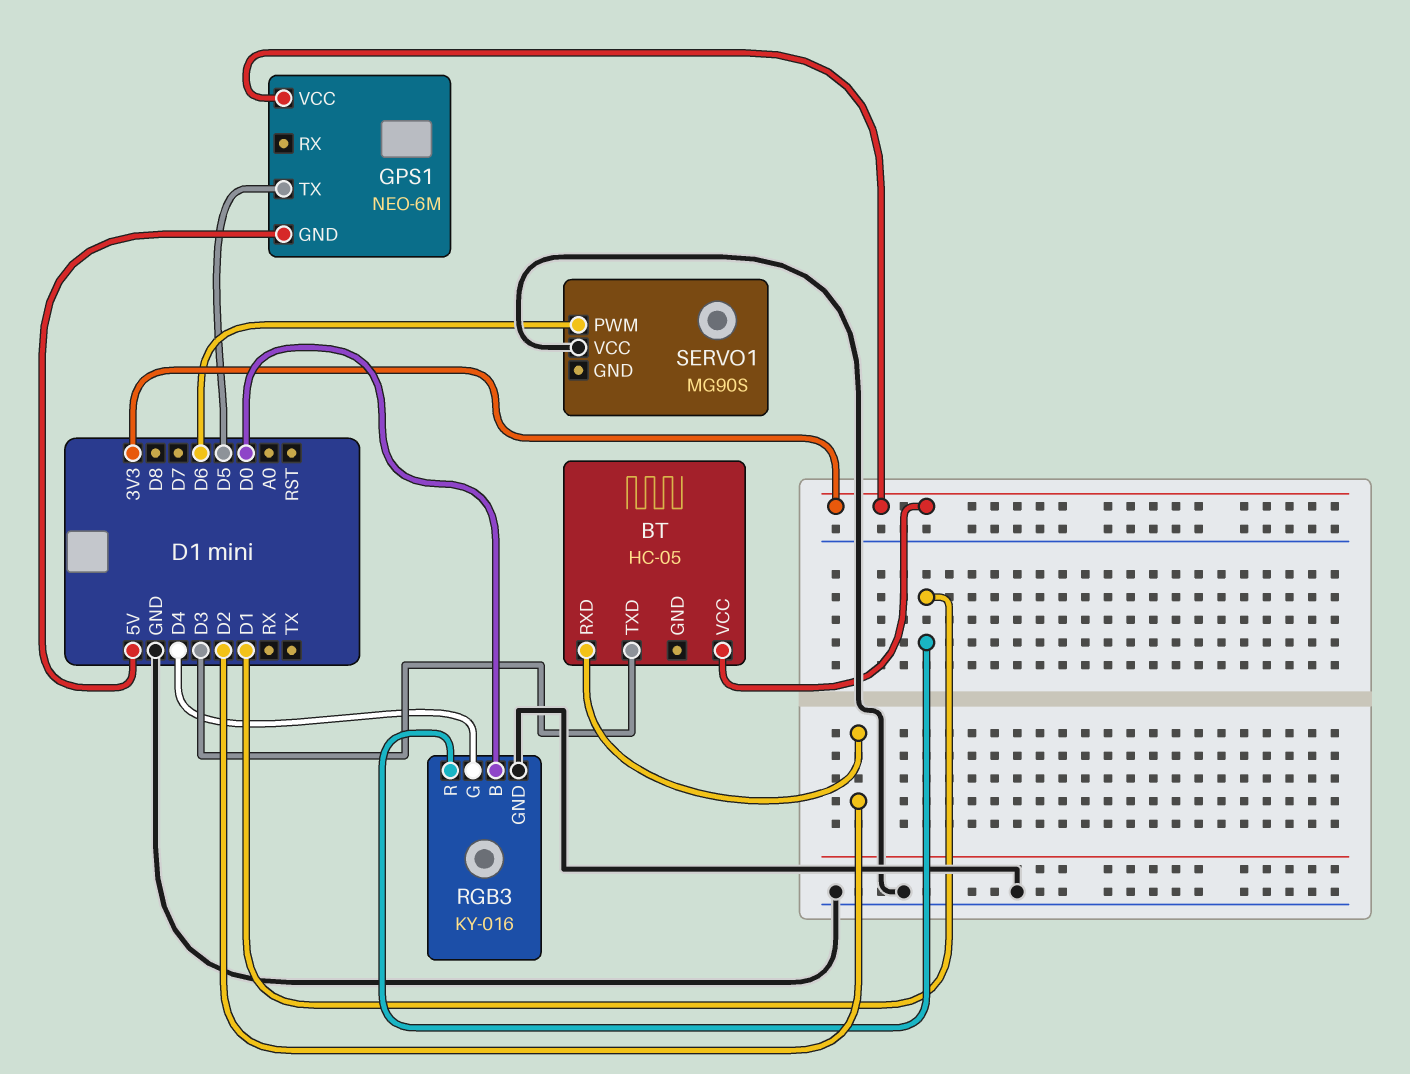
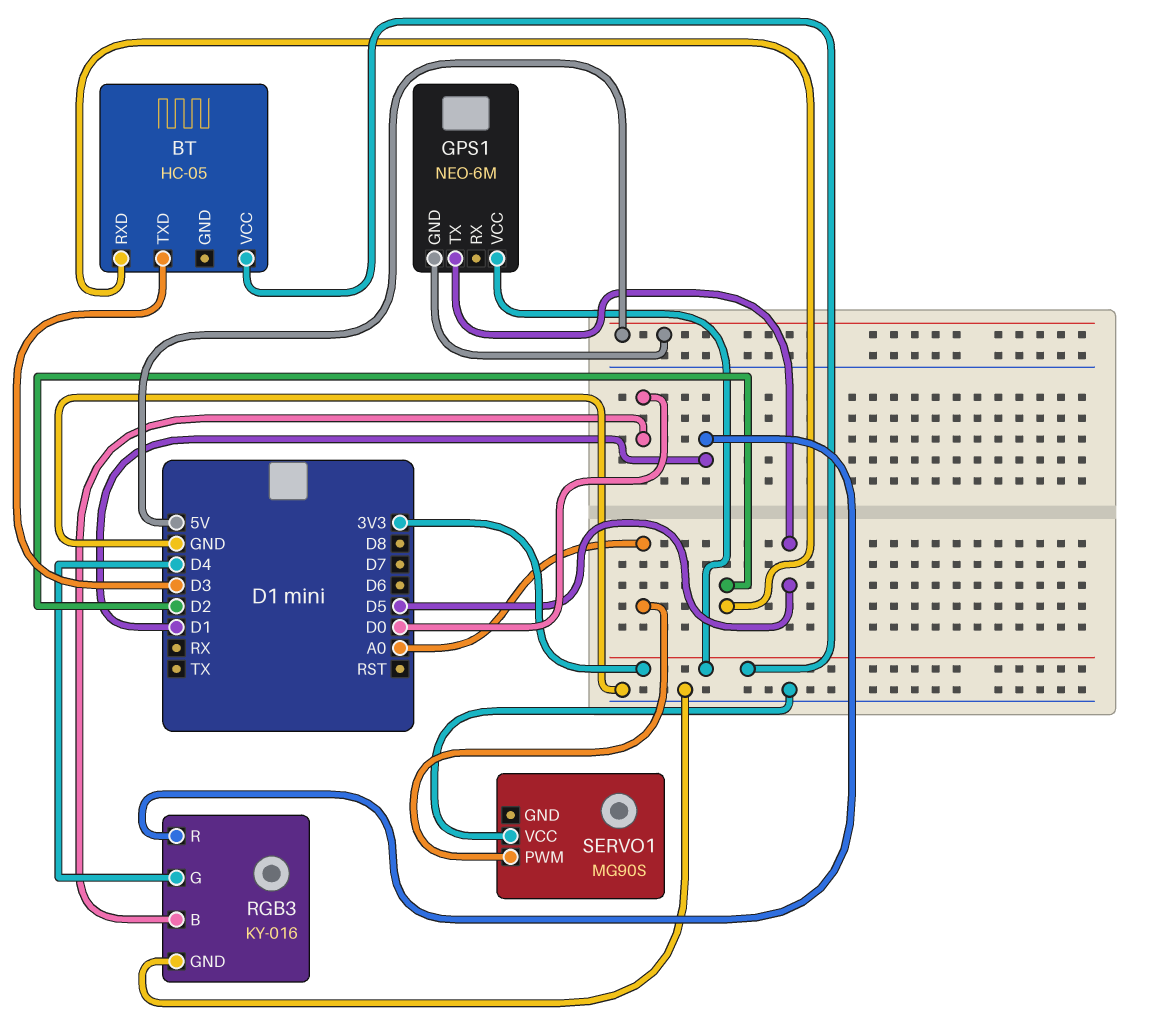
SERVO1 pin PWM: D6 -> A0

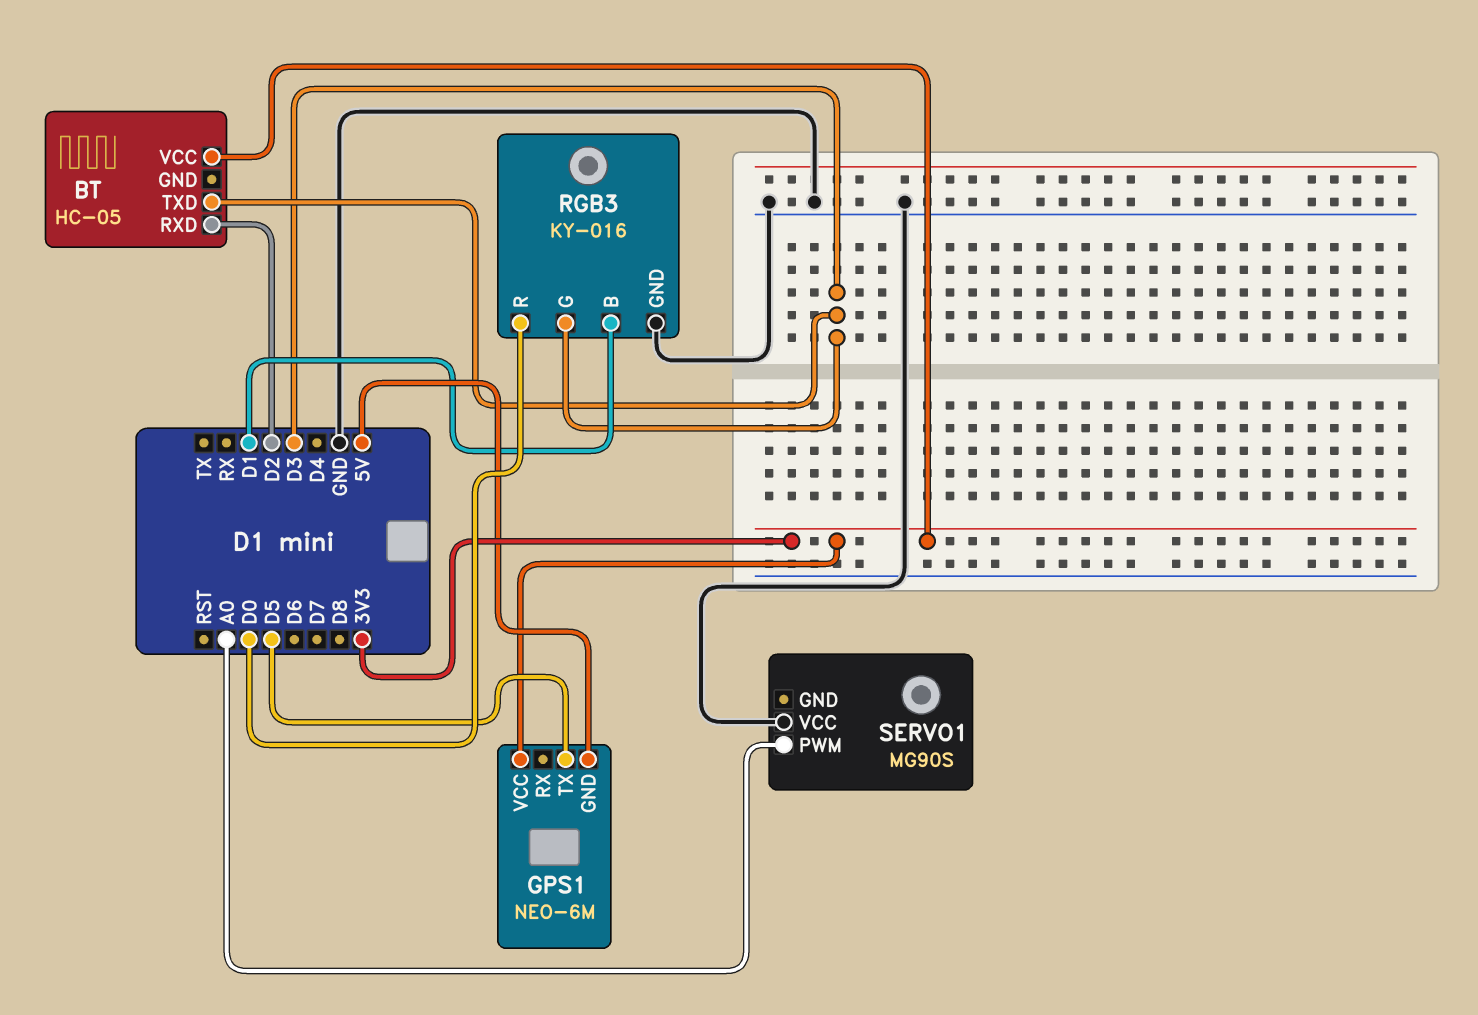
RGB3 pin B: D0 -> D1
RGB3 pin G: D4 -> D3
RGB3 pin R: D1 -> D0

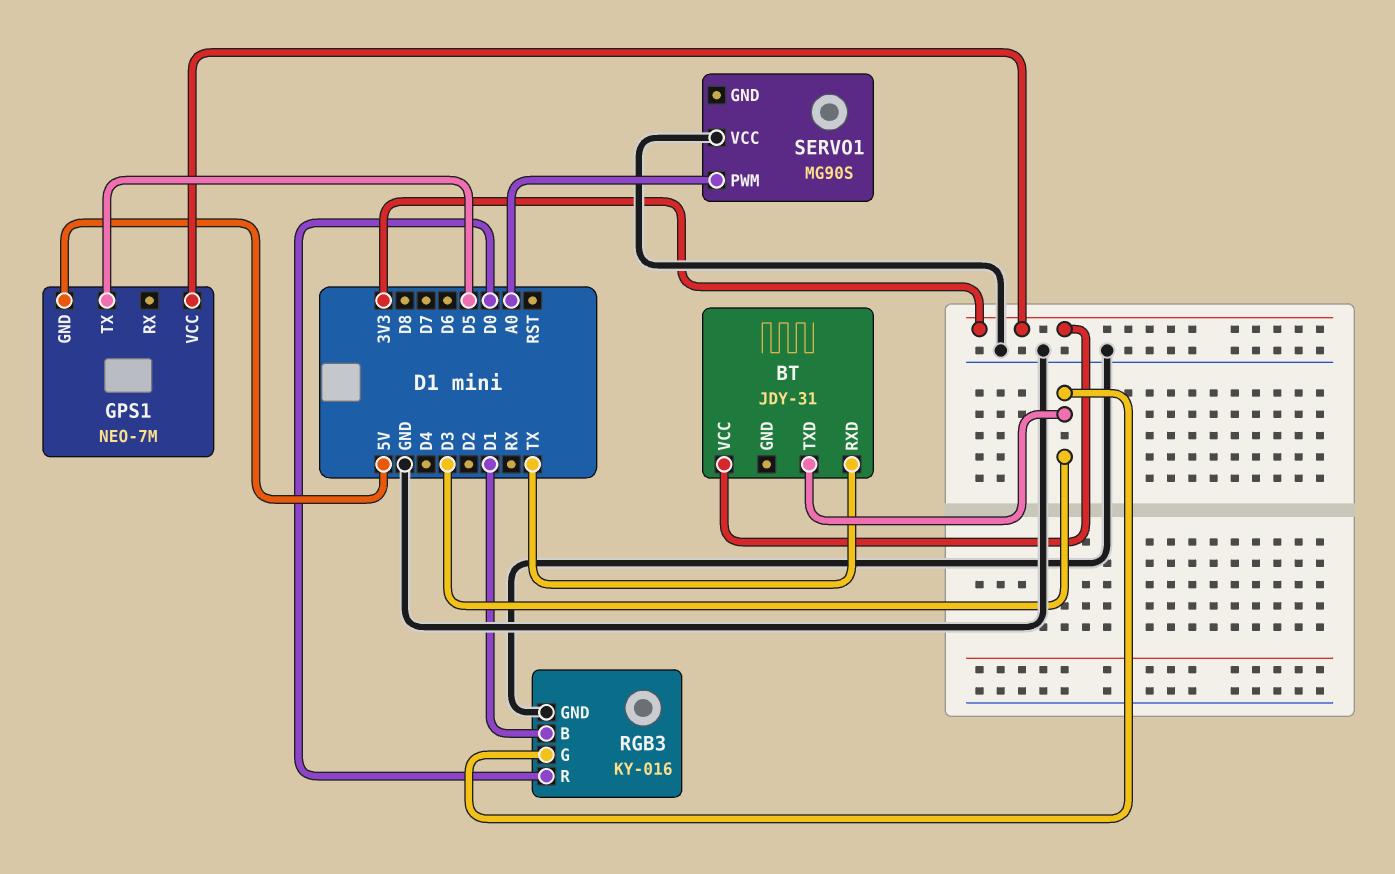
BT: HC-05 -> JDY-31
BT pin RXD: D2 -> TX
GPS1: NEO-6M -> NEO-7M

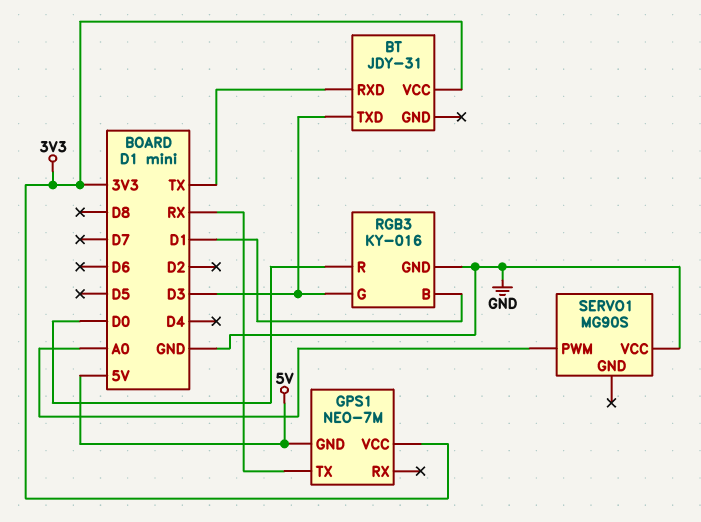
GPS1 pin TX: D5 -> RX

